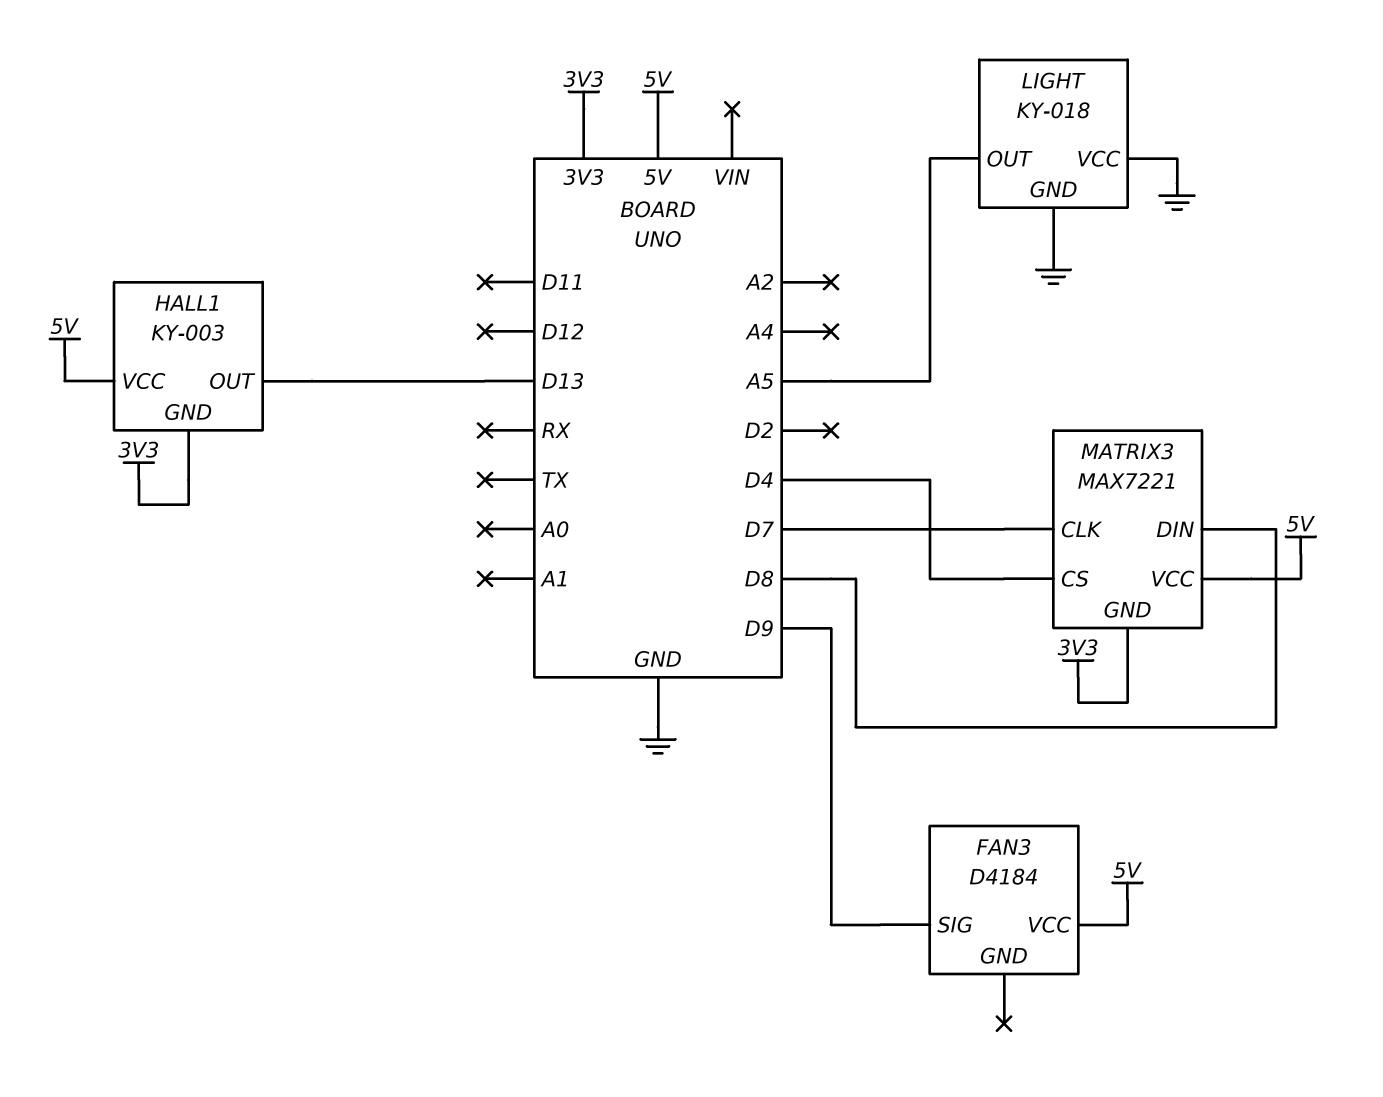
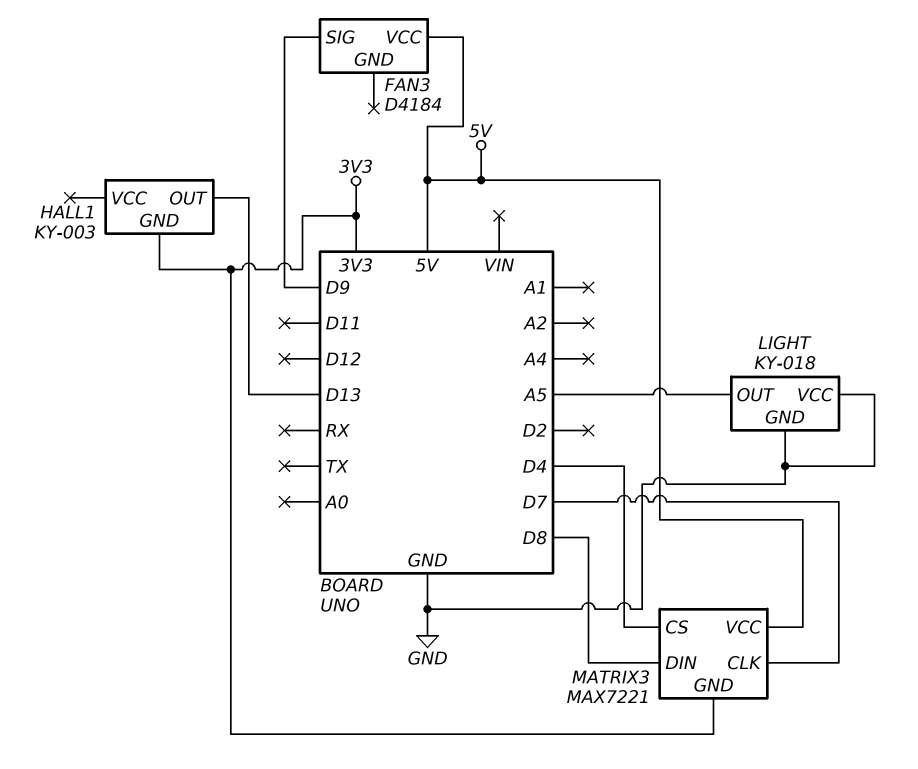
HALL1 pin VCC: 5V -> none

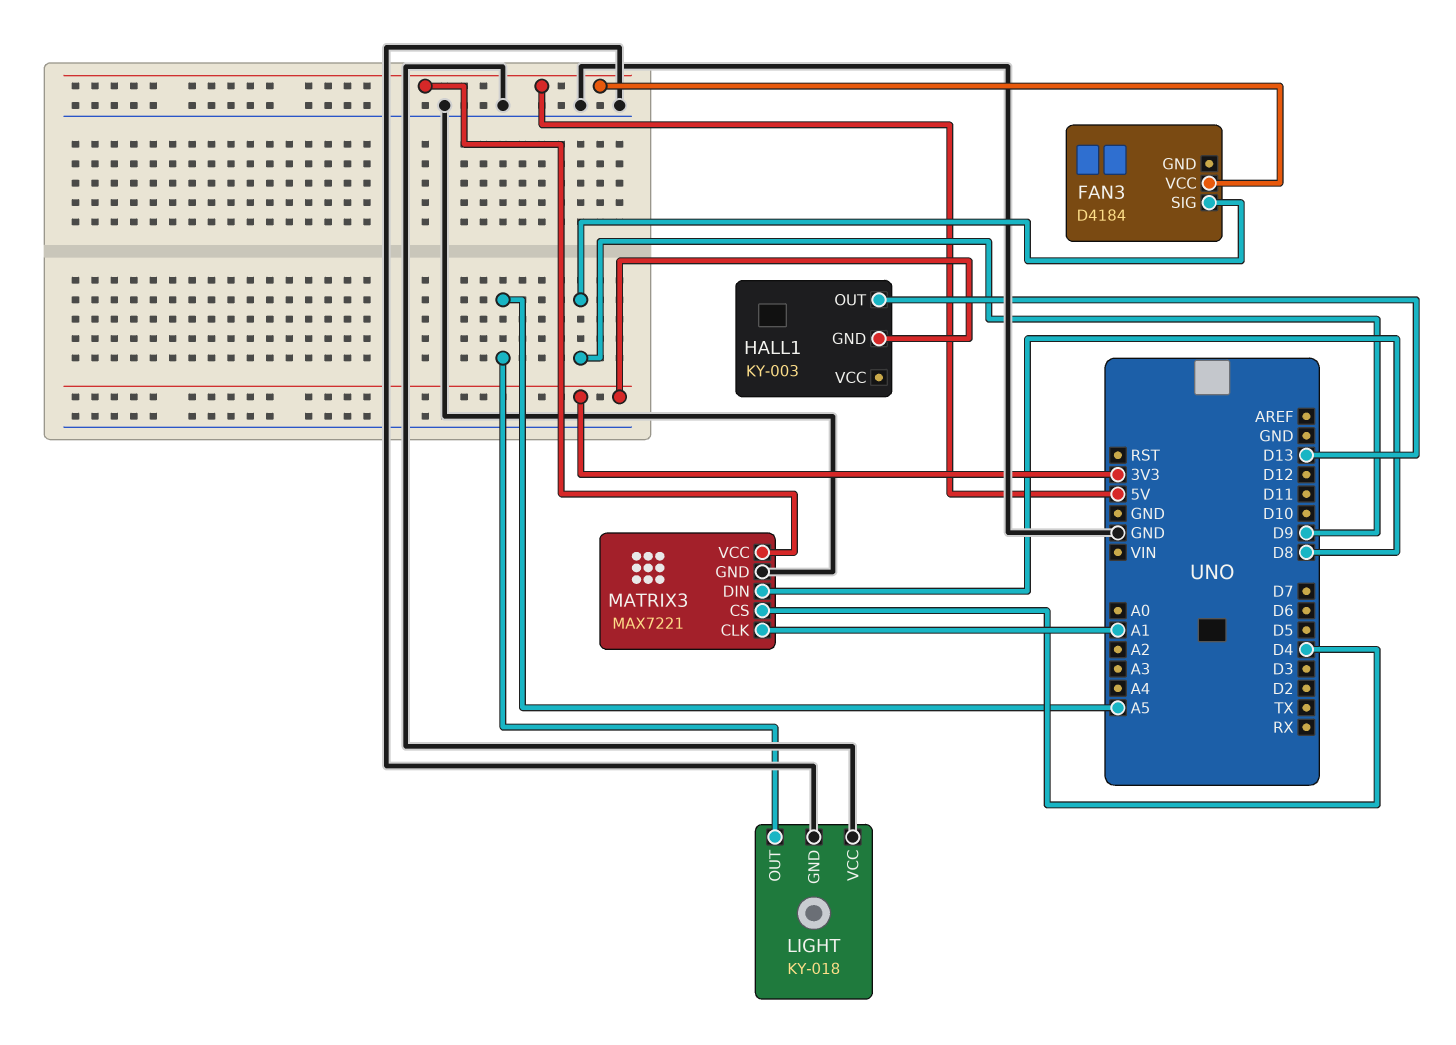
MATRIX3 pin CLK: D7 -> A1
MATRIX3 pin GND: 3V3 -> GND

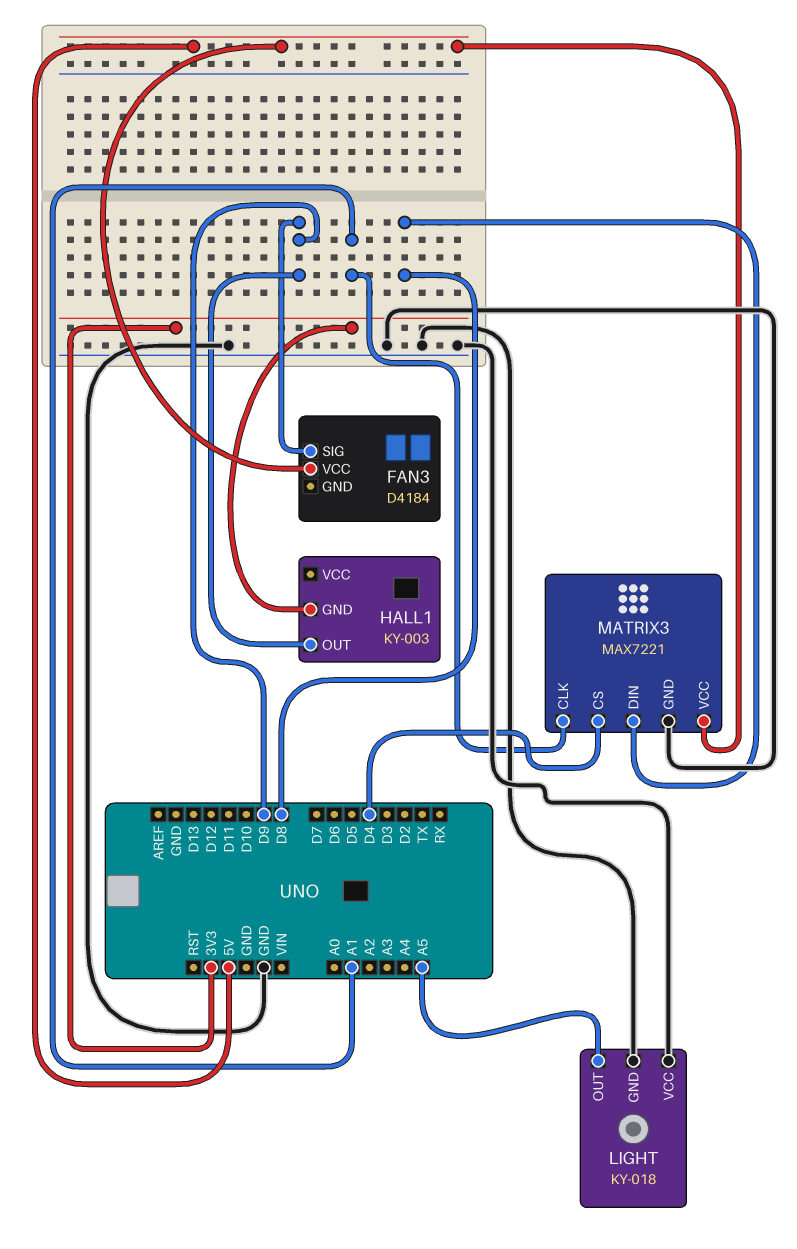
HALL1 pin OUT: D13 -> D9

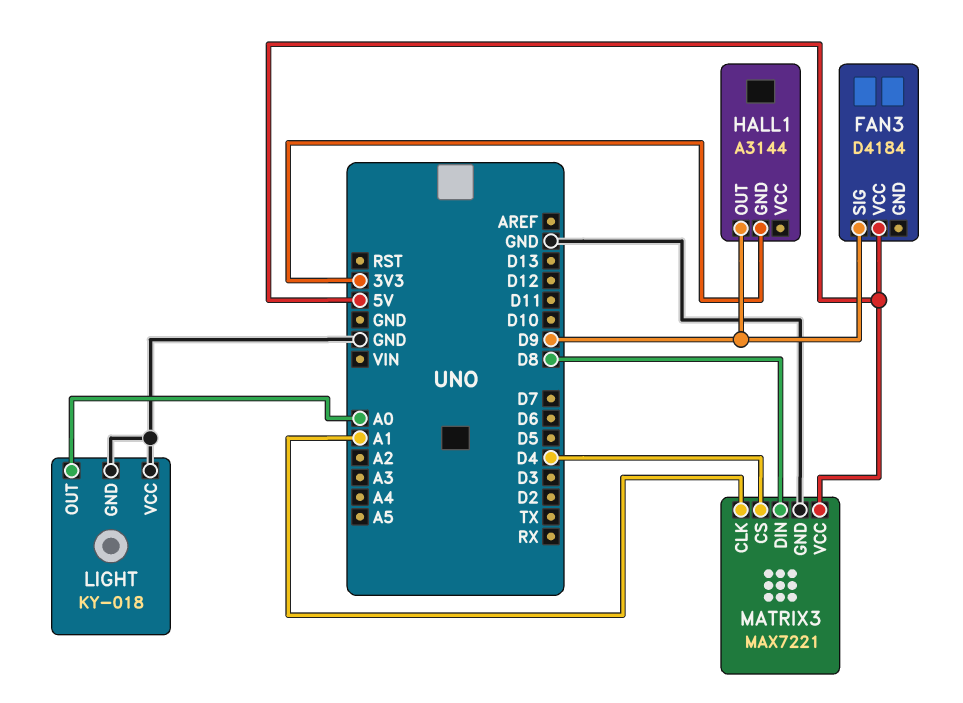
HALL1: KY-003 -> A3144
LIGHT pin OUT: A5 -> A0

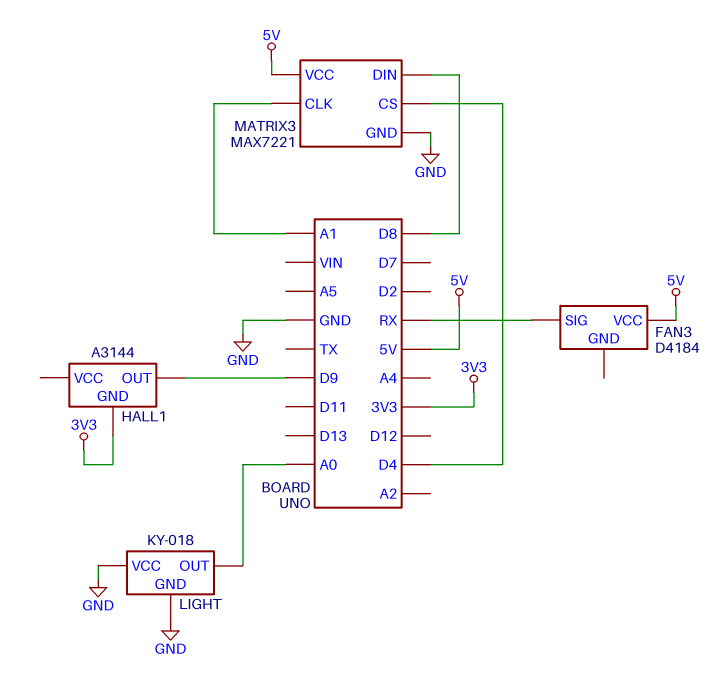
FAN3 pin SIG: D9 -> RX

